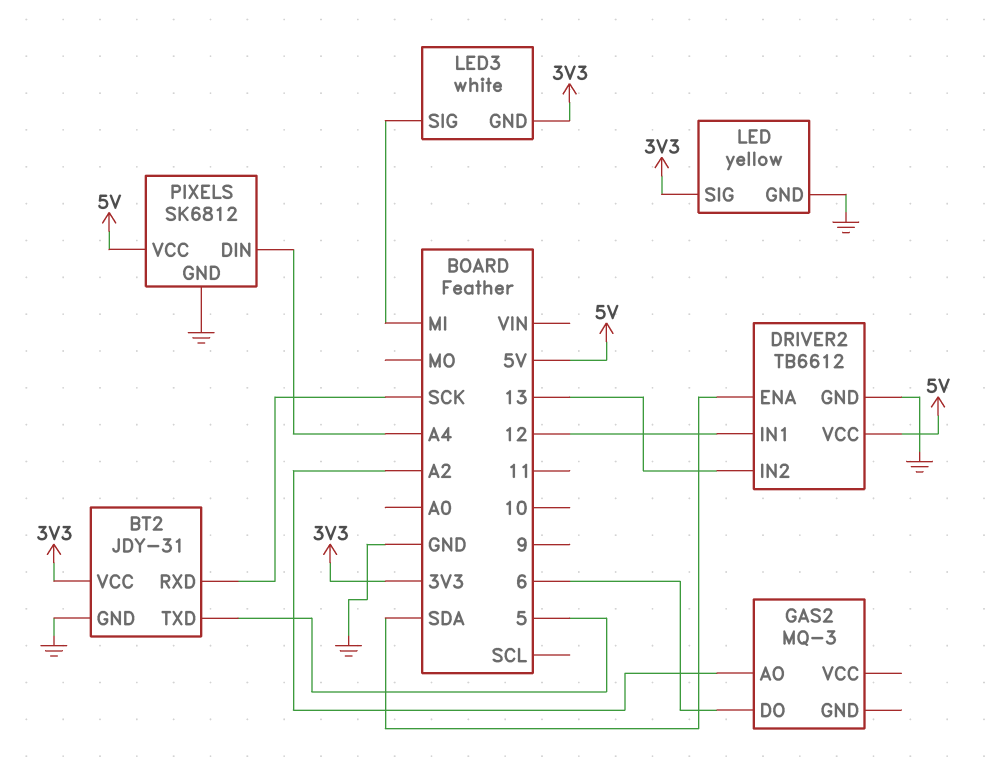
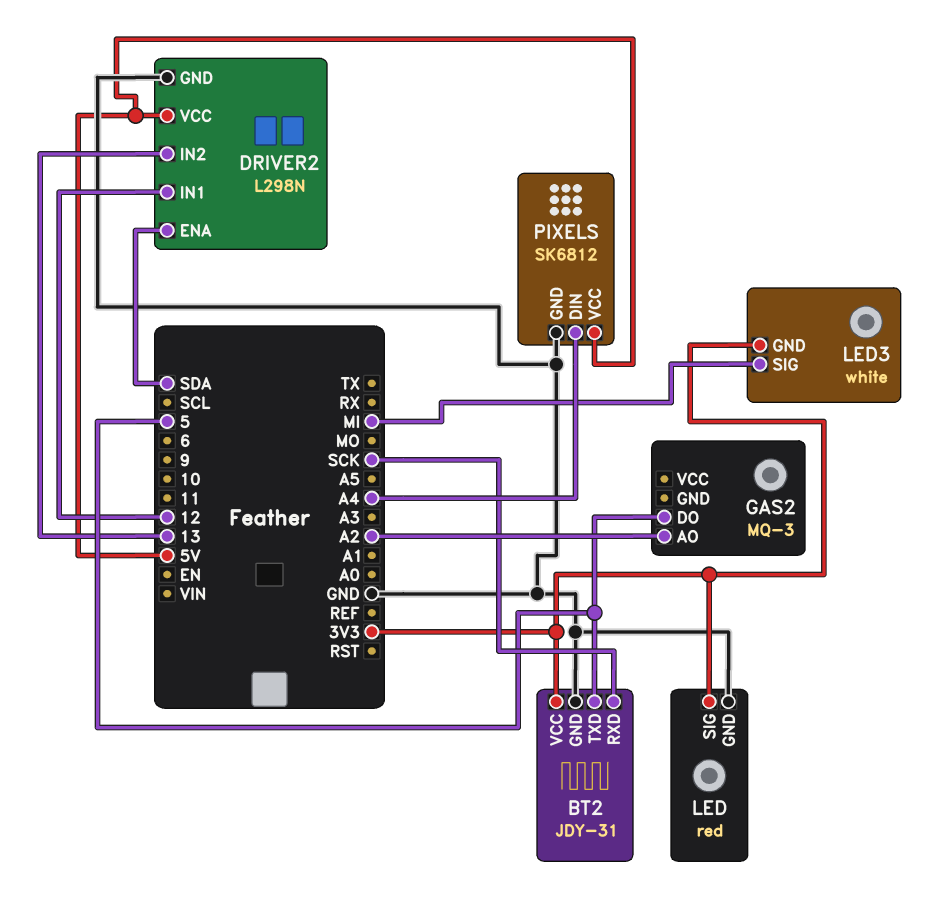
DRIVER2: TB6612 -> L298N
GAS2 pin DO: 6 -> 5
LED: yellow -> red

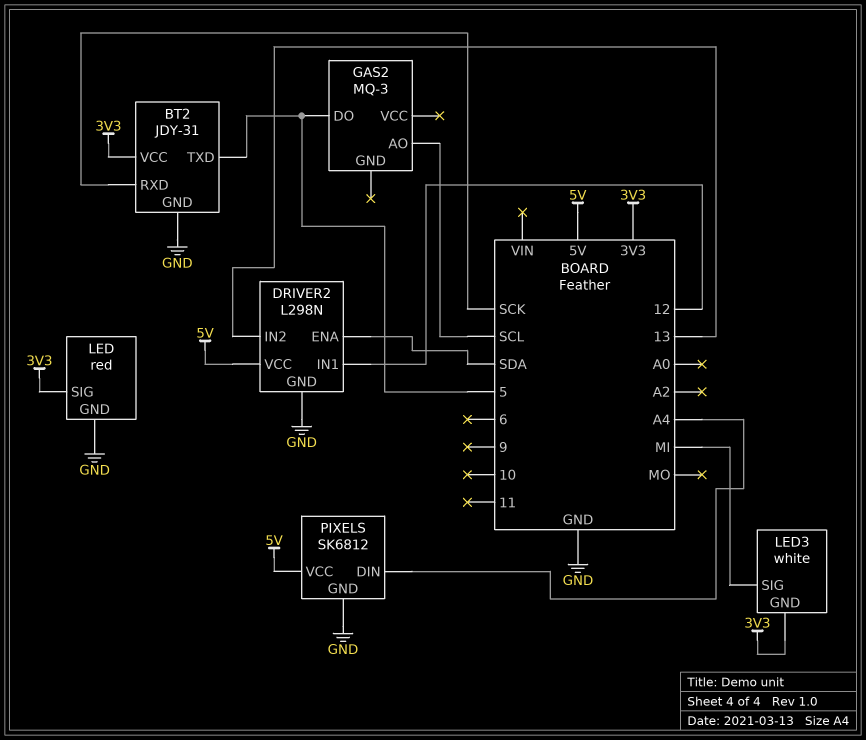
GAS2 pin AO: A2 -> SCL

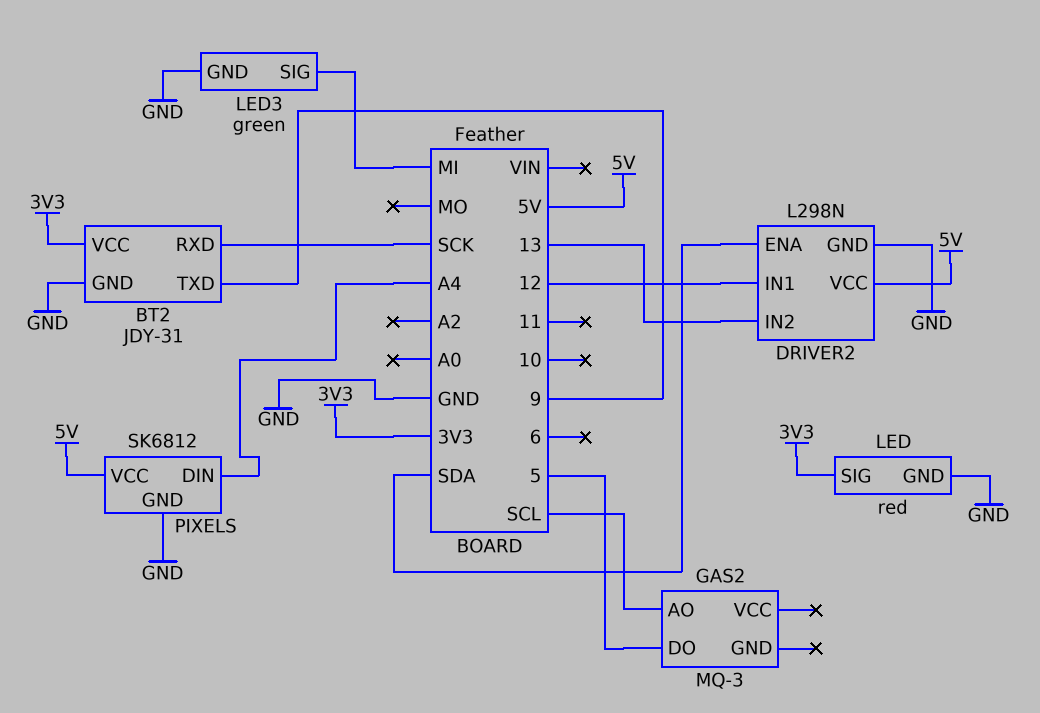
BT2 pin TXD: 5 -> 9
LED3: white -> green
LED3 pin GND: 3V3 -> GND

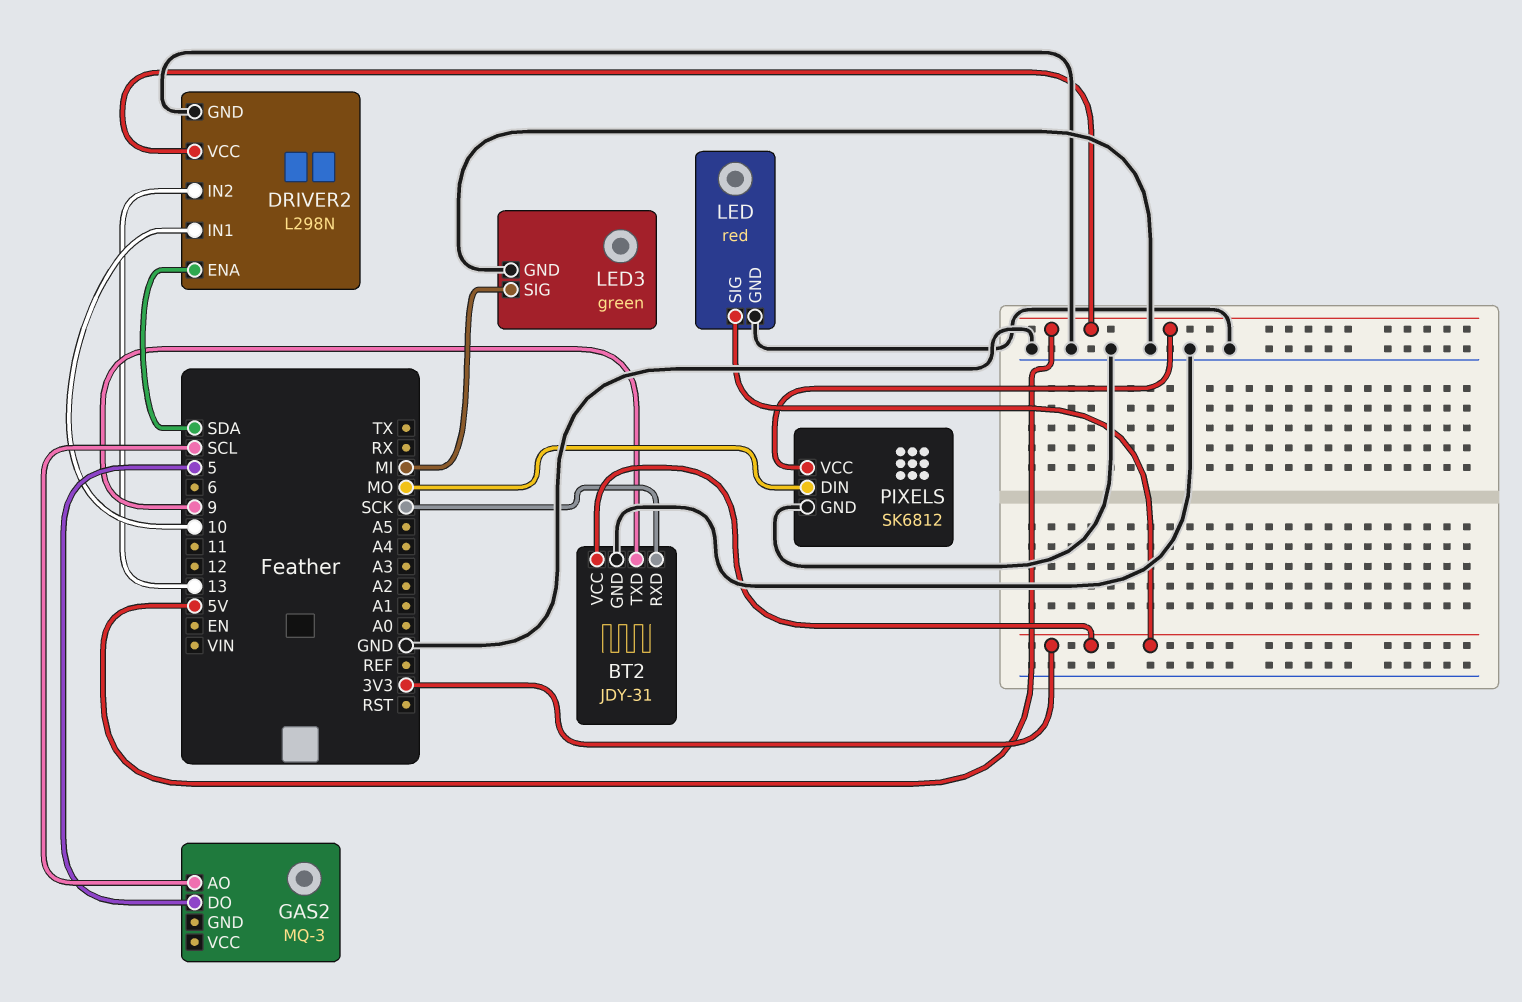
DRIVER2 pin IN1: 12 -> 10
PIXELS pin DIN: A4 -> MO

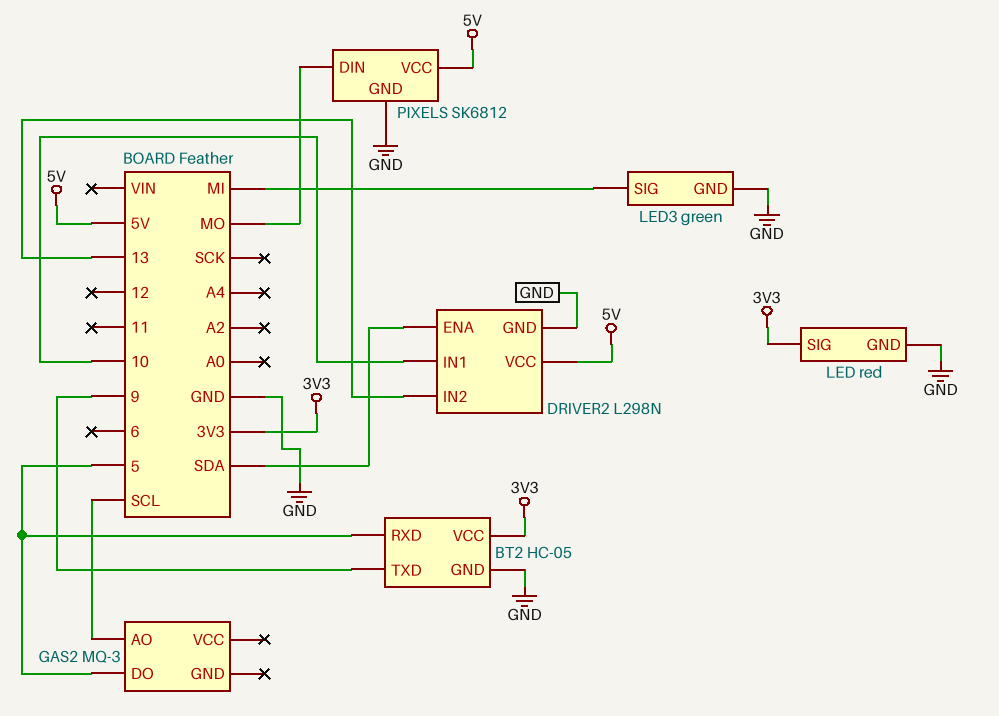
BT2: JDY-31 -> HC-05
BT2 pin RXD: SCK -> 5

